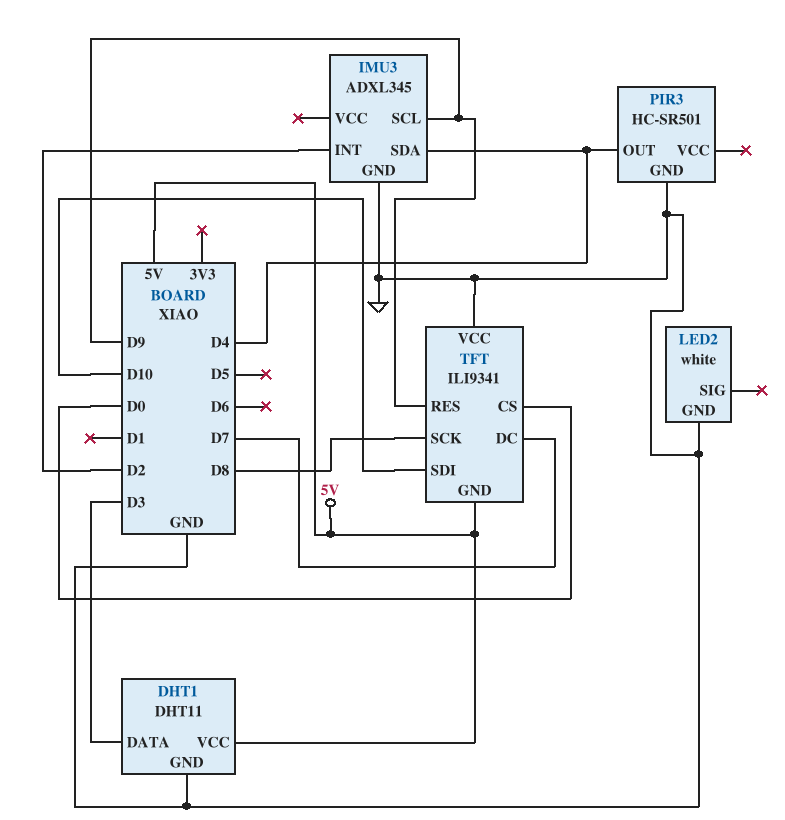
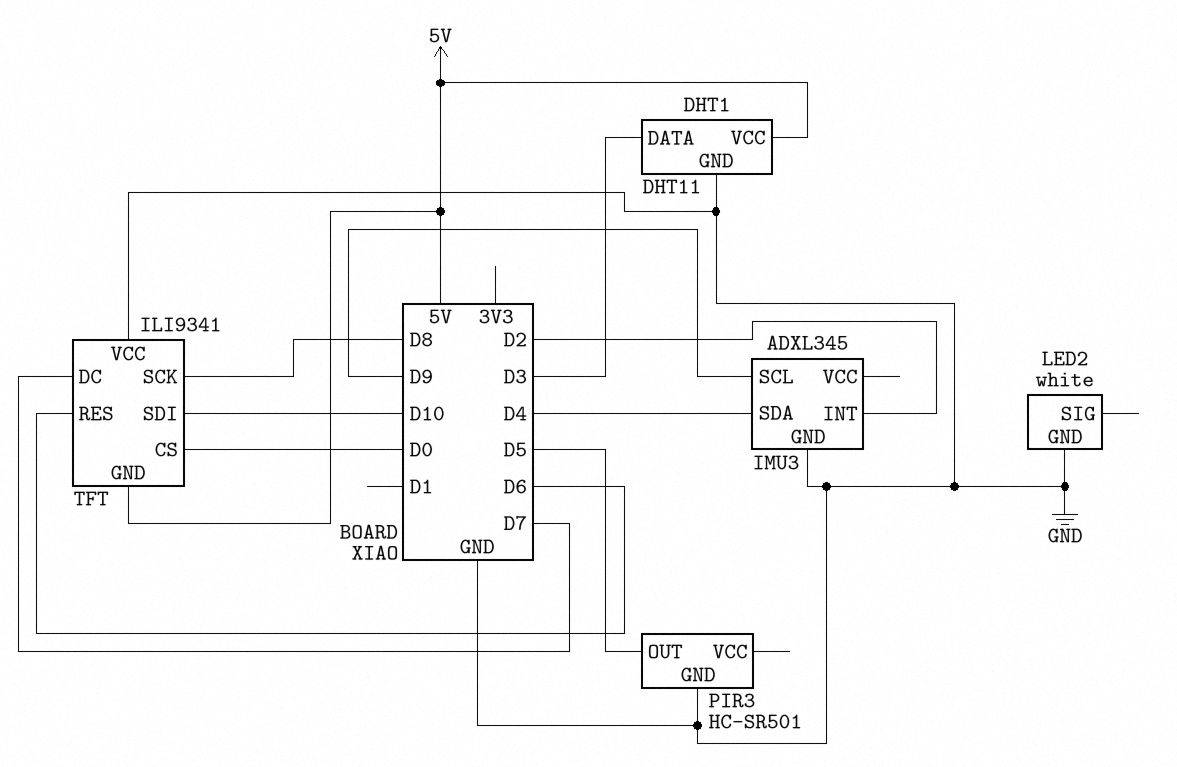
PIR3 pin OUT: D4 -> D5
TFT pin RES: D9 -> D6

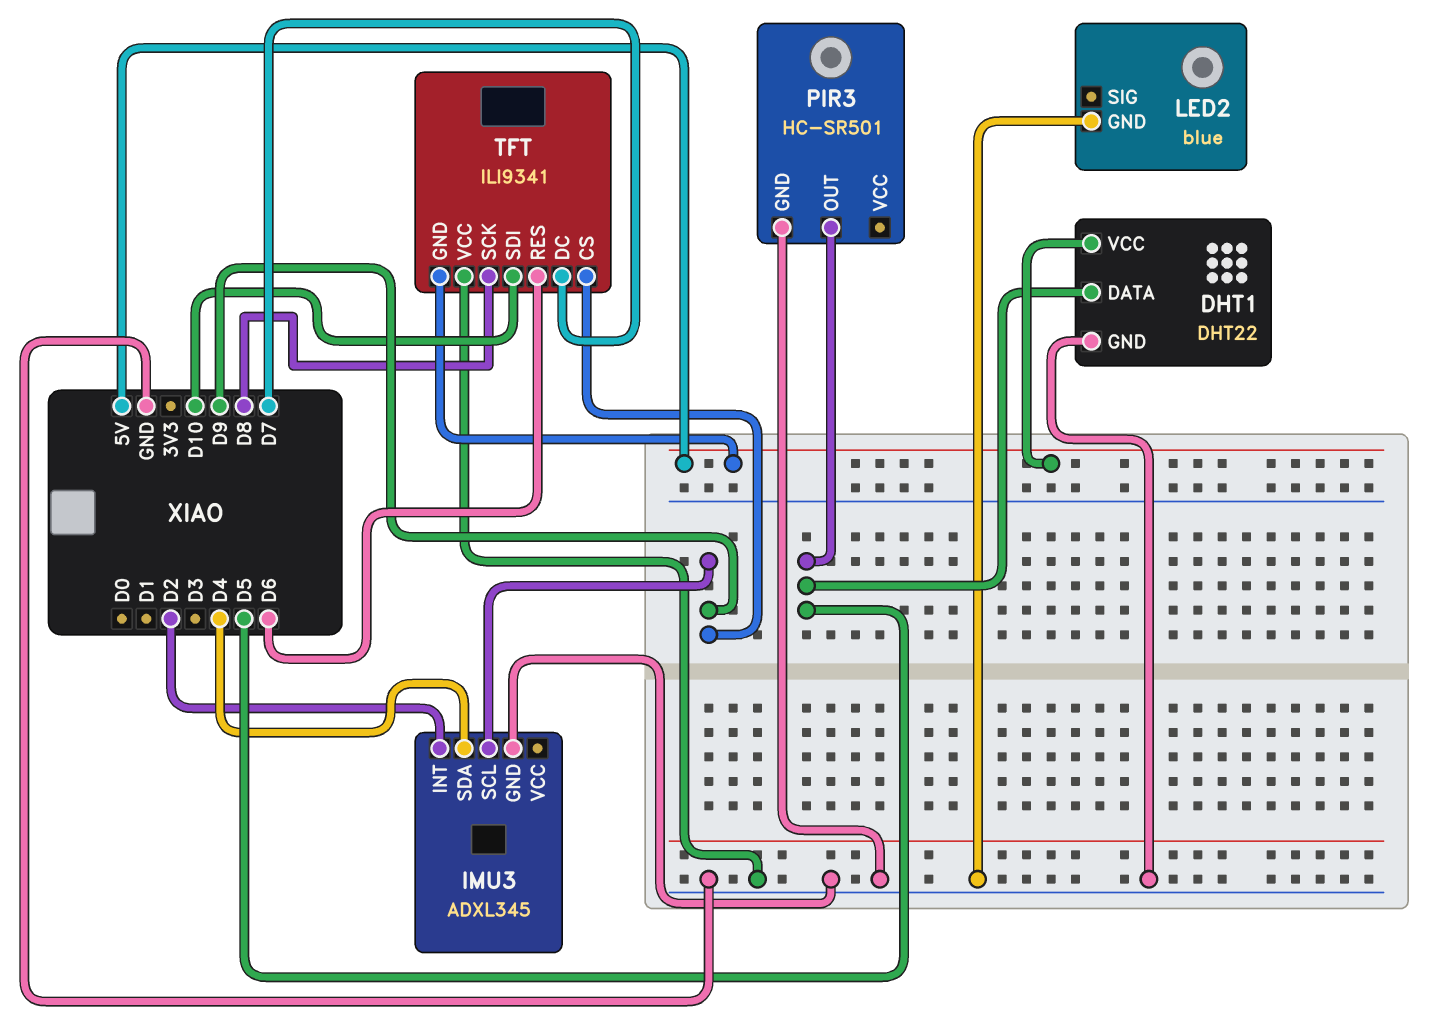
DHT1: DHT11 -> DHT22
DHT1 pin DATA: D3 -> D5
LED2: white -> blue
TFT pin CS: D0 -> D9

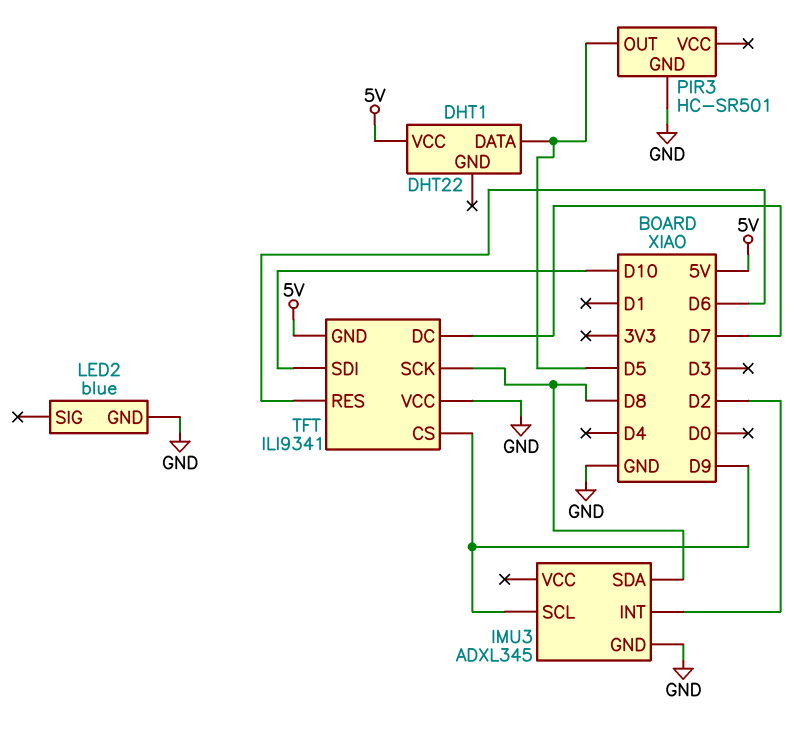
DHT1 pin GND: GND -> none
IMU3 pin SDA: D4 -> D8

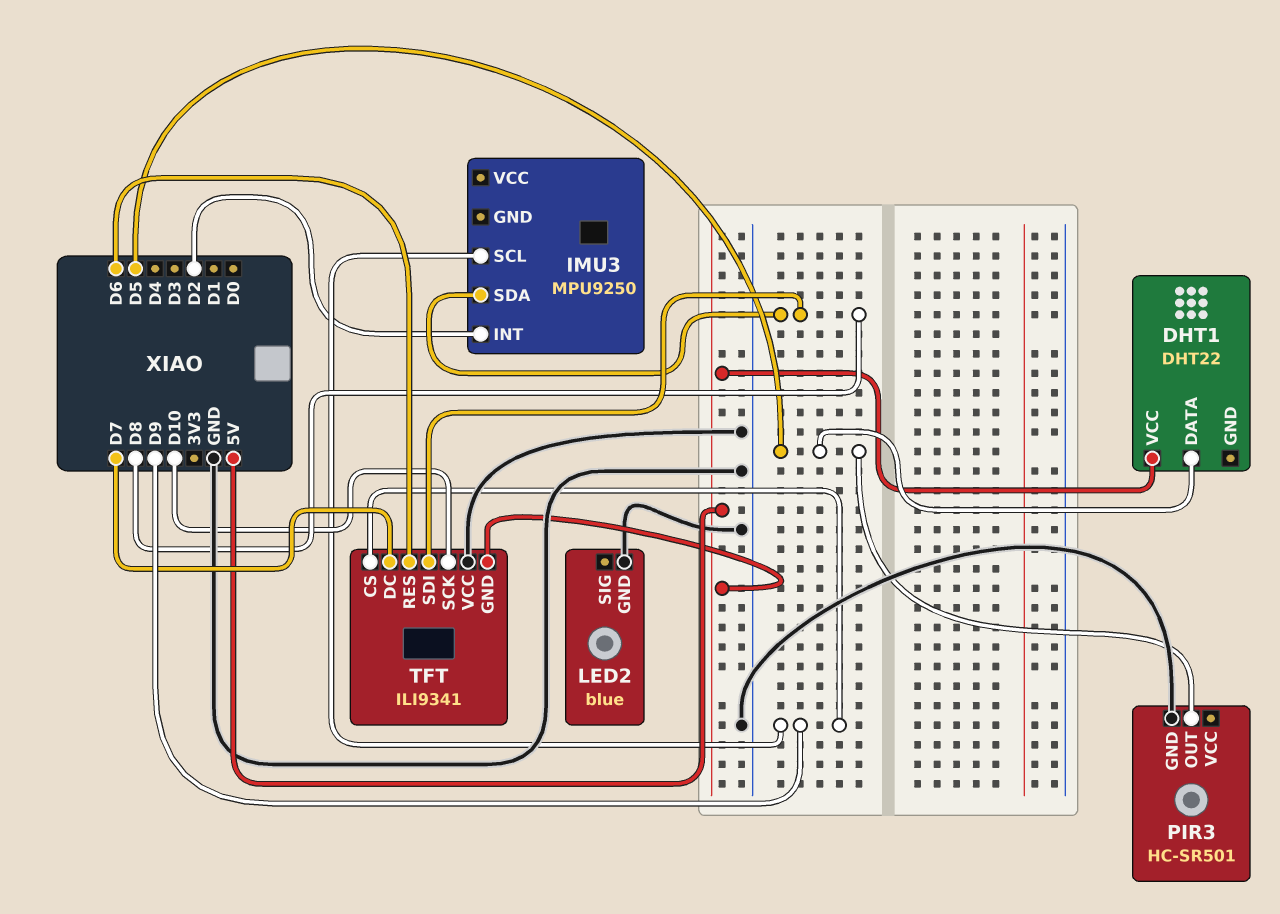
IMU3: ADXL345 -> MPU9250
IMU3 pin GND: GND -> none
TFT pin SCK: D8 -> D10
TFT pin SDI: D10 -> D8

